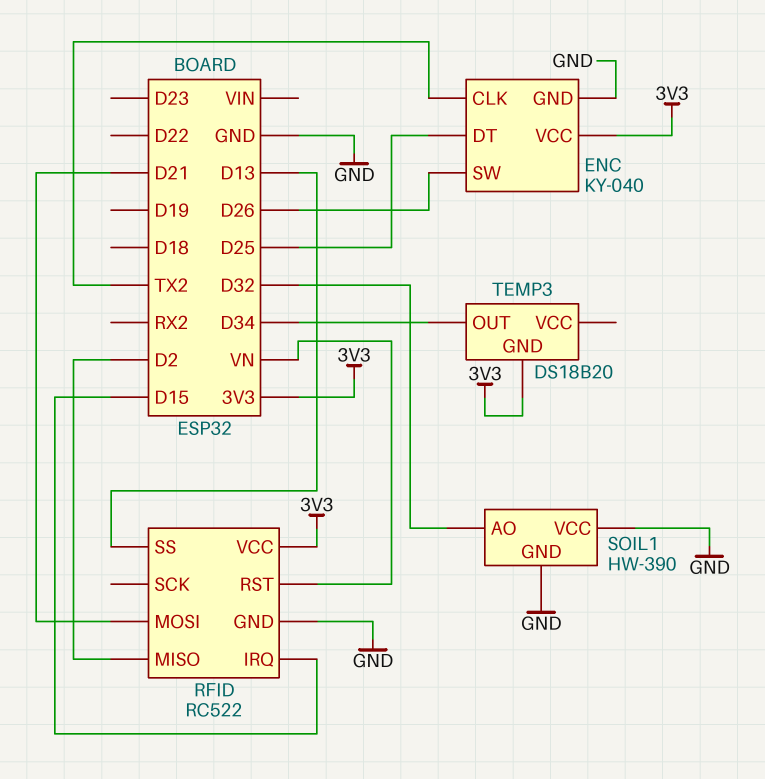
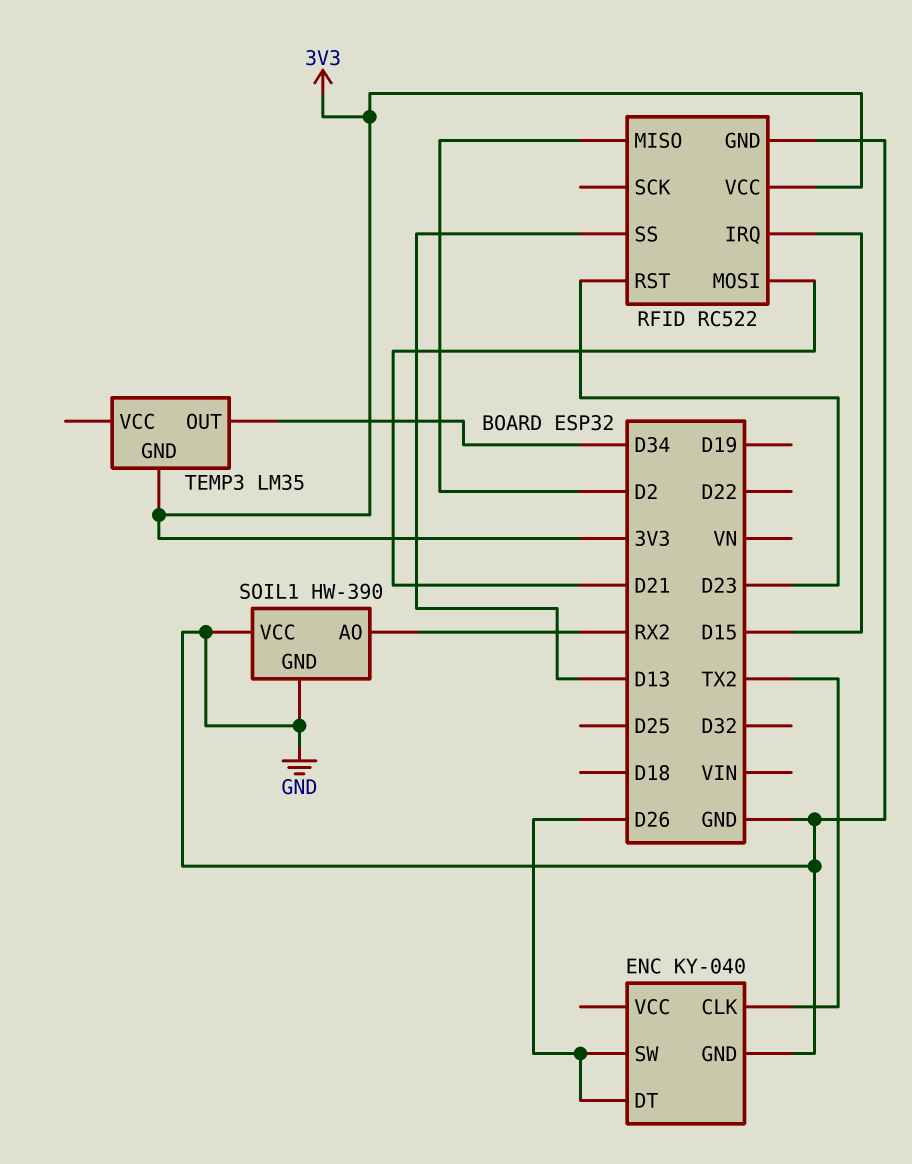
ENC pin DT: D25 -> D26
ENC pin VCC: 3V3 -> none
RFID pin RST: VN -> D23
SOIL1 pin AO: D32 -> RX2
TEMP3: DS18B20 -> LM35

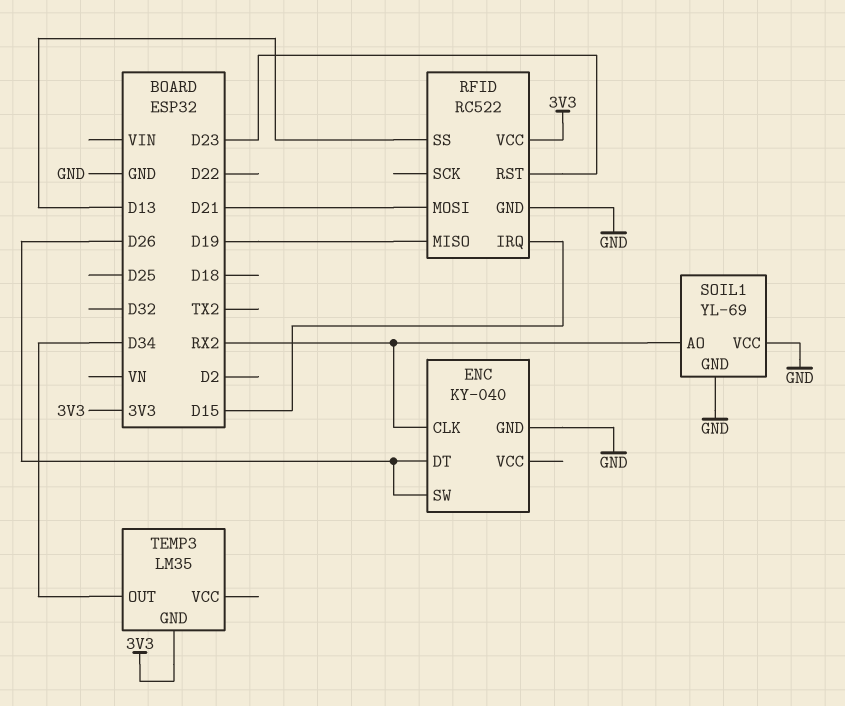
ENC pin CLK: TX2 -> RX2
RFID pin MISO: D2 -> D19
SOIL1: HW-390 -> YL-69

